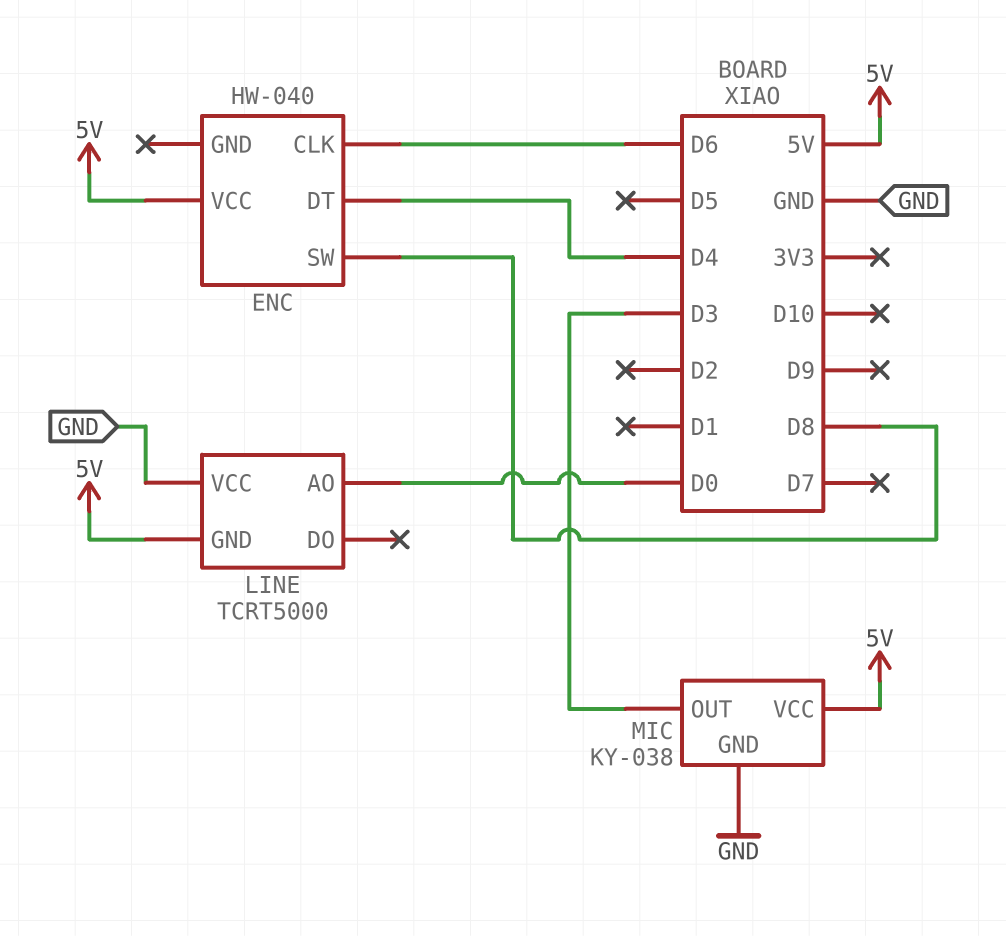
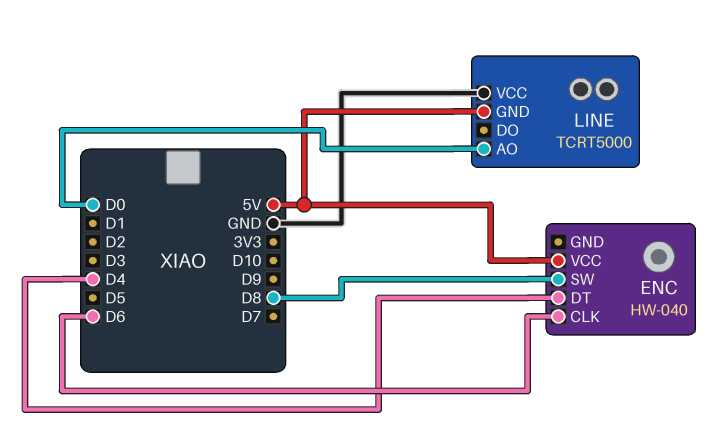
MIC: KY-038 -> none
MIC pin GND: GND -> none
MIC pin OUT: D3 -> none
MIC pin VCC: 5V -> none

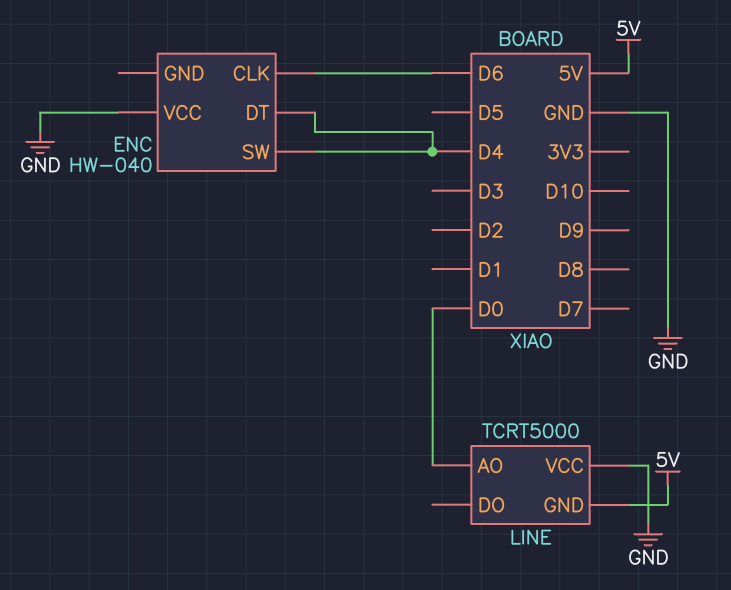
ENC pin SW: D8 -> D4
ENC pin VCC: 5V -> GND

